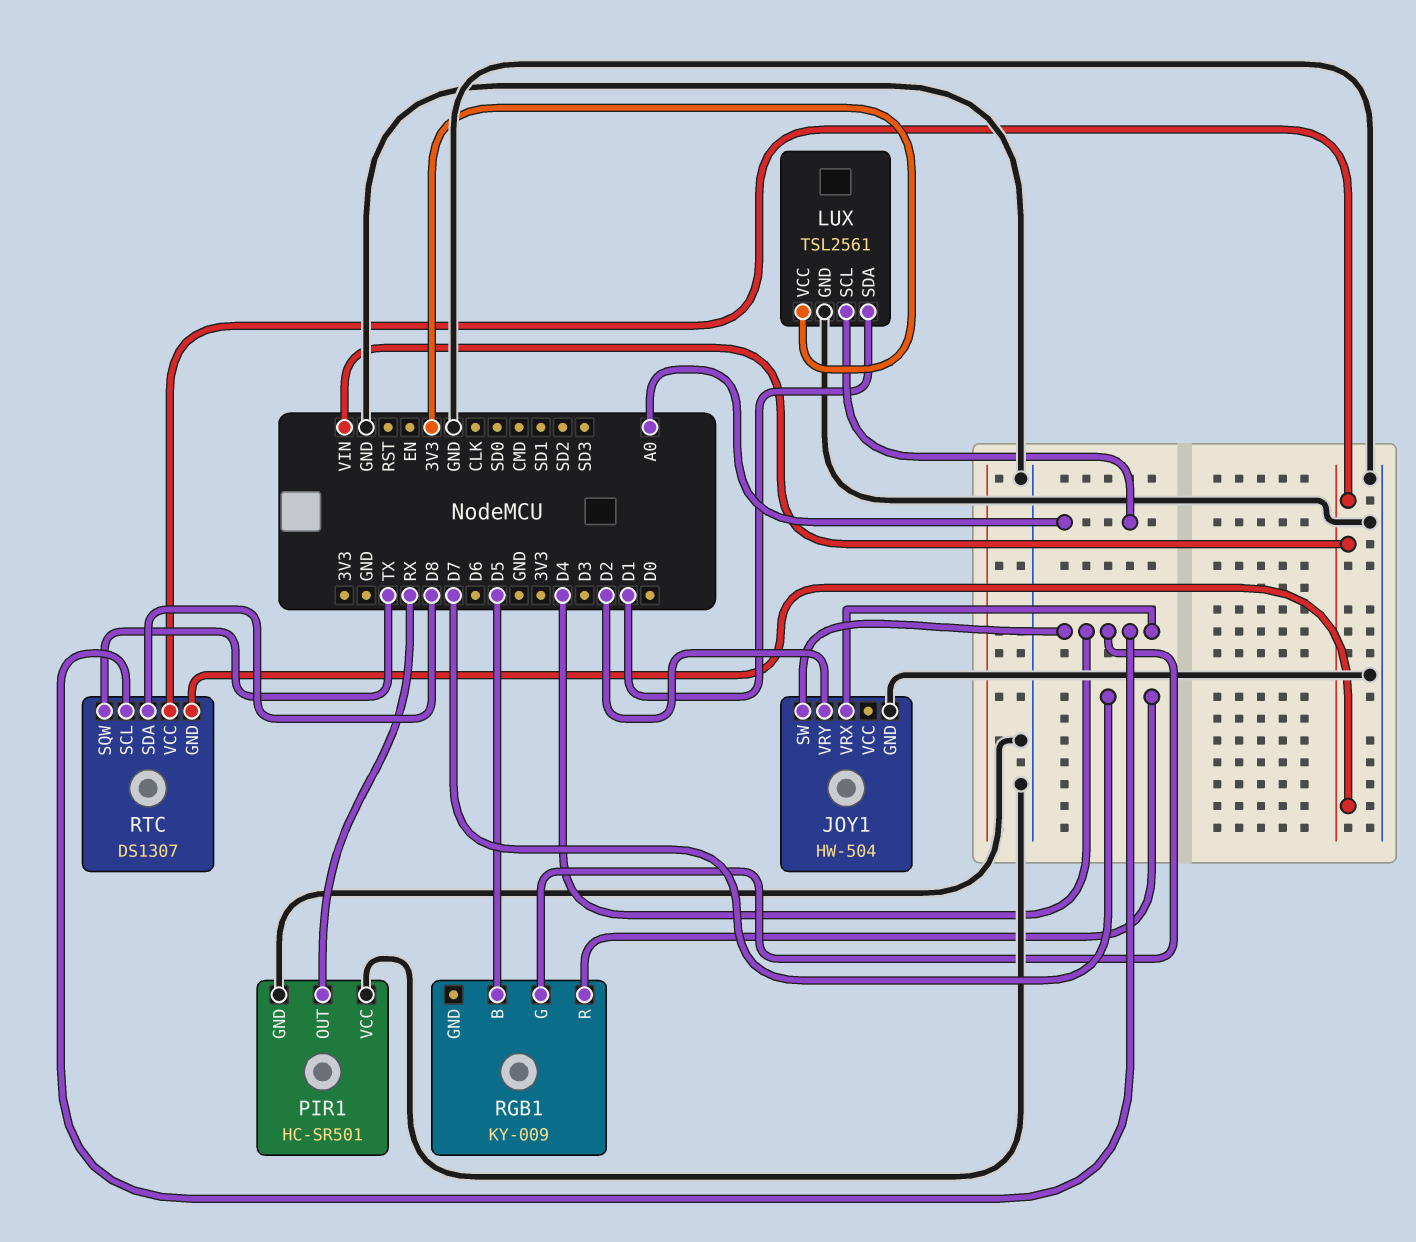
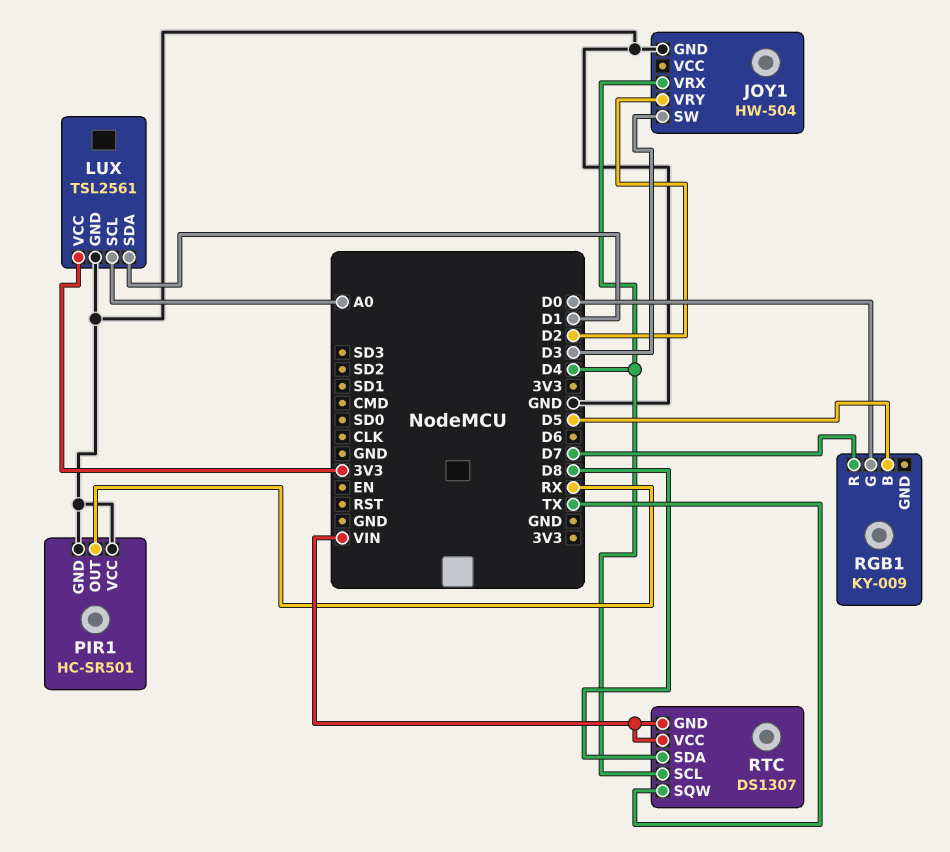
JOY1 pin SW: D4 -> D3
RGB1 pin G: D4 -> D0

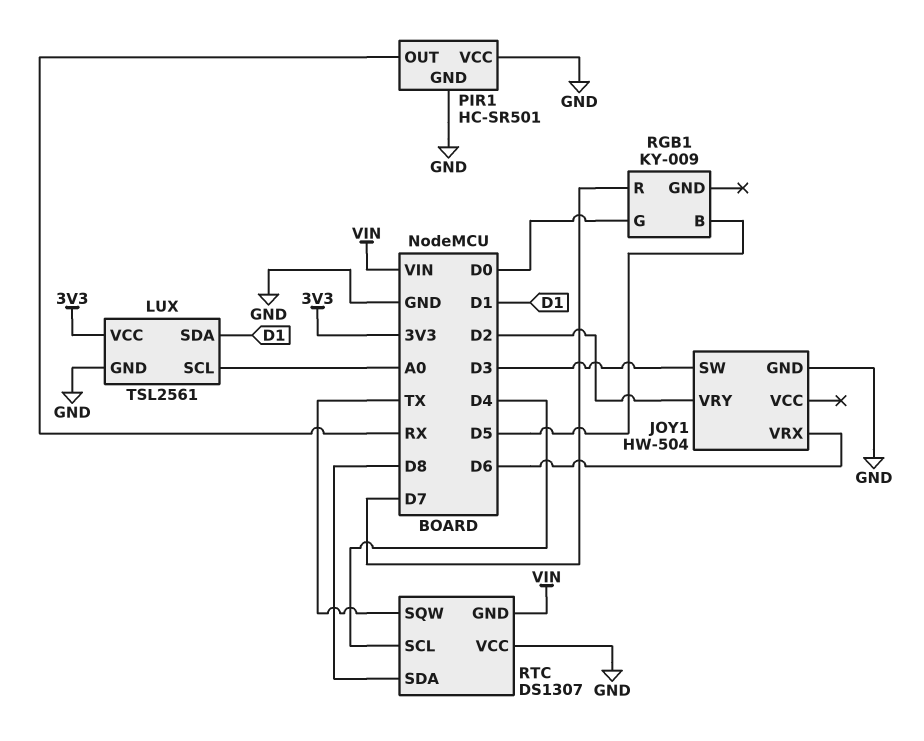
JOY1 pin VRX: D4 -> D6
RTC pin VCC: VIN -> GND

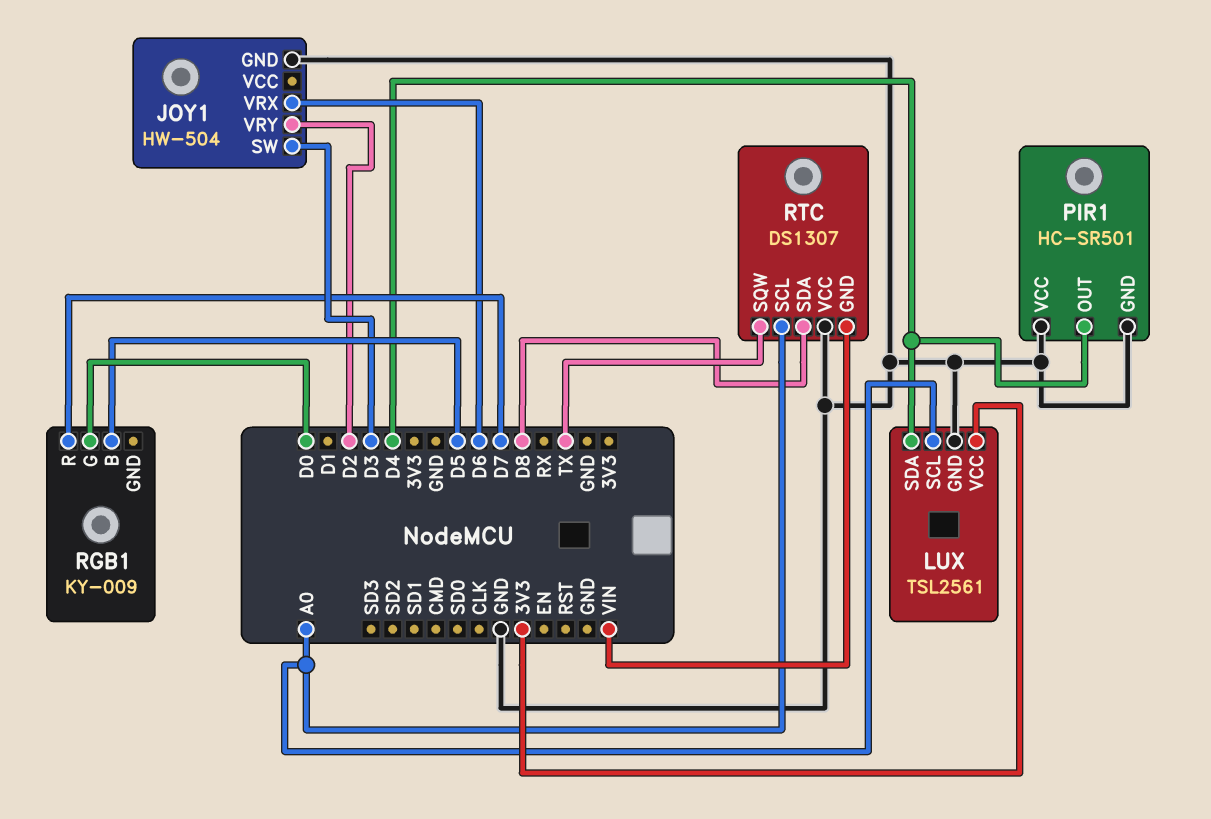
LUX pin SDA: D1 -> D4
PIR1 pin OUT: RX -> D4
RTC pin SCL: D4 -> A0

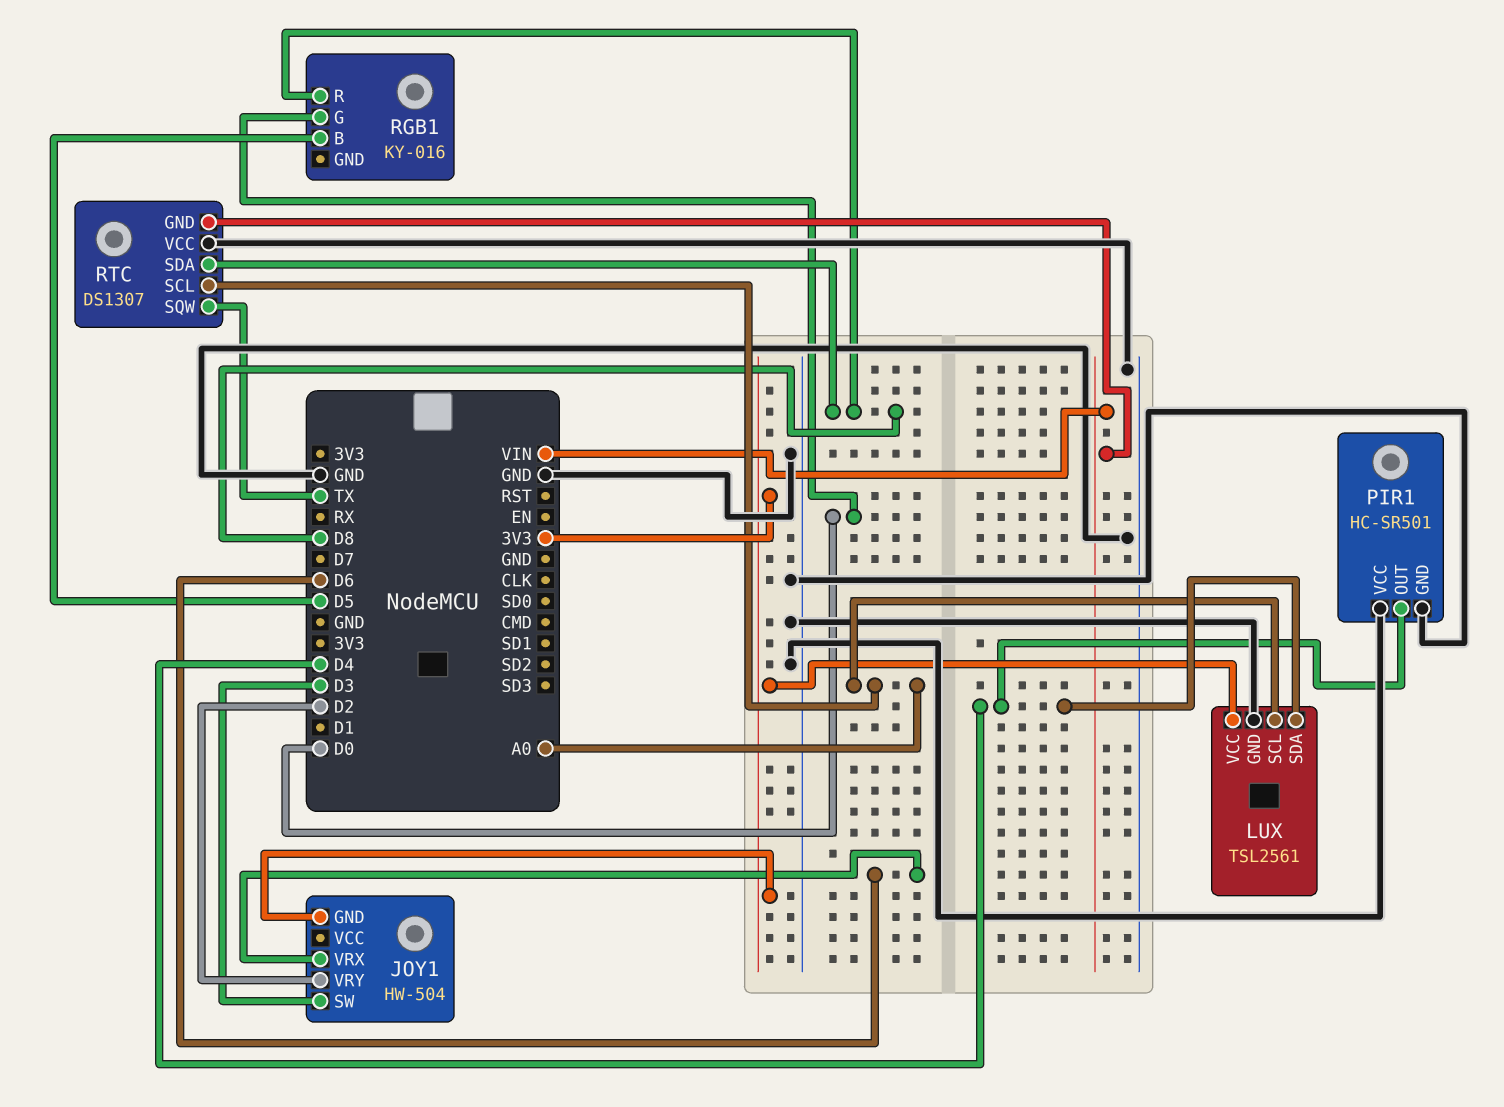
JOY1 pin GND: GND -> 3V3
RGB1: KY-009 -> KY-016
RGB1 pin R: D7 -> D8

